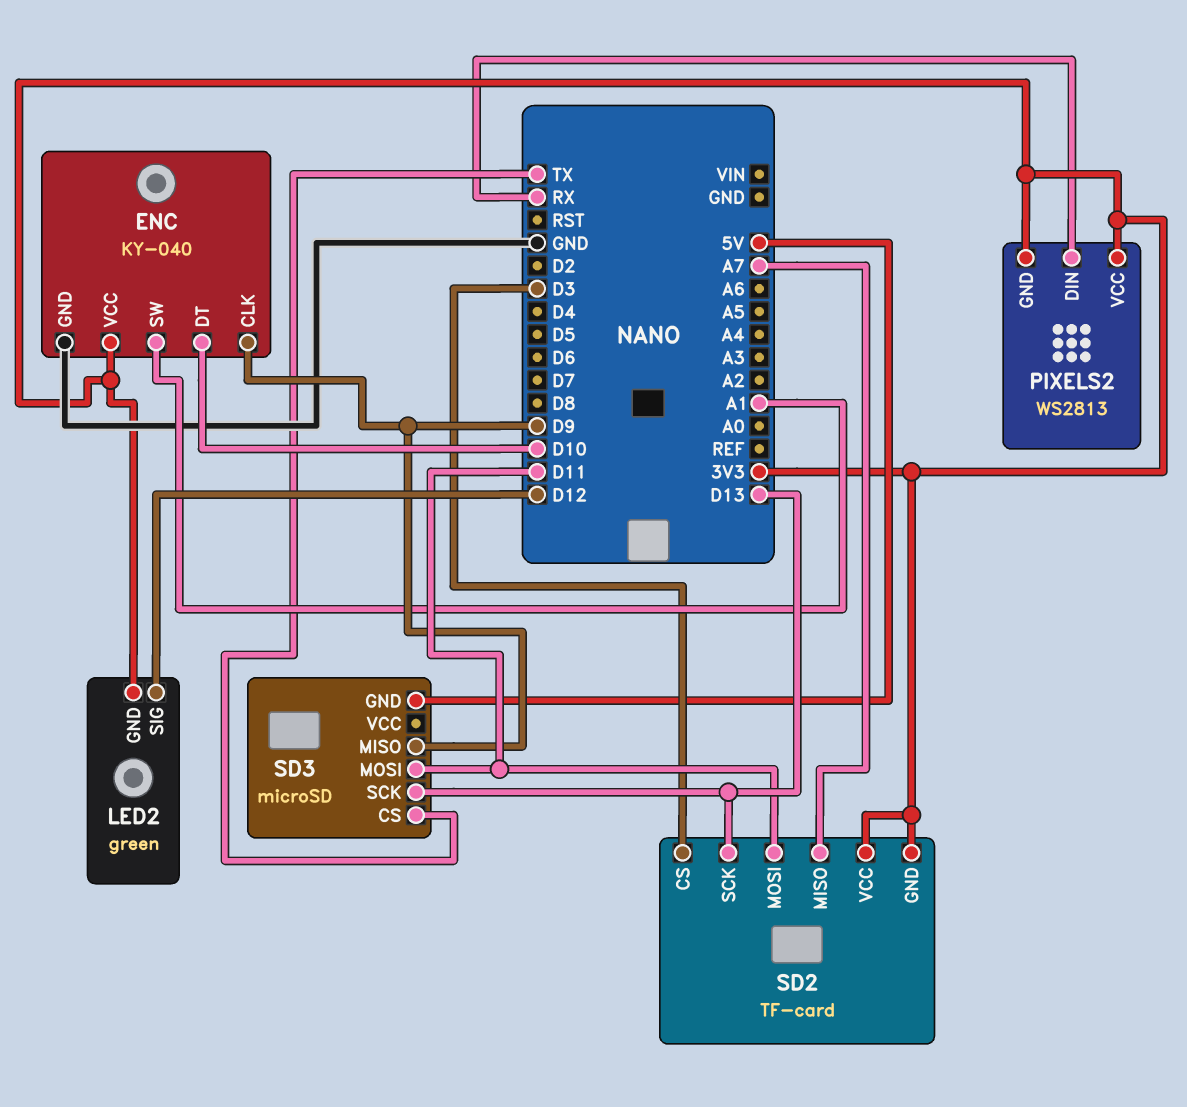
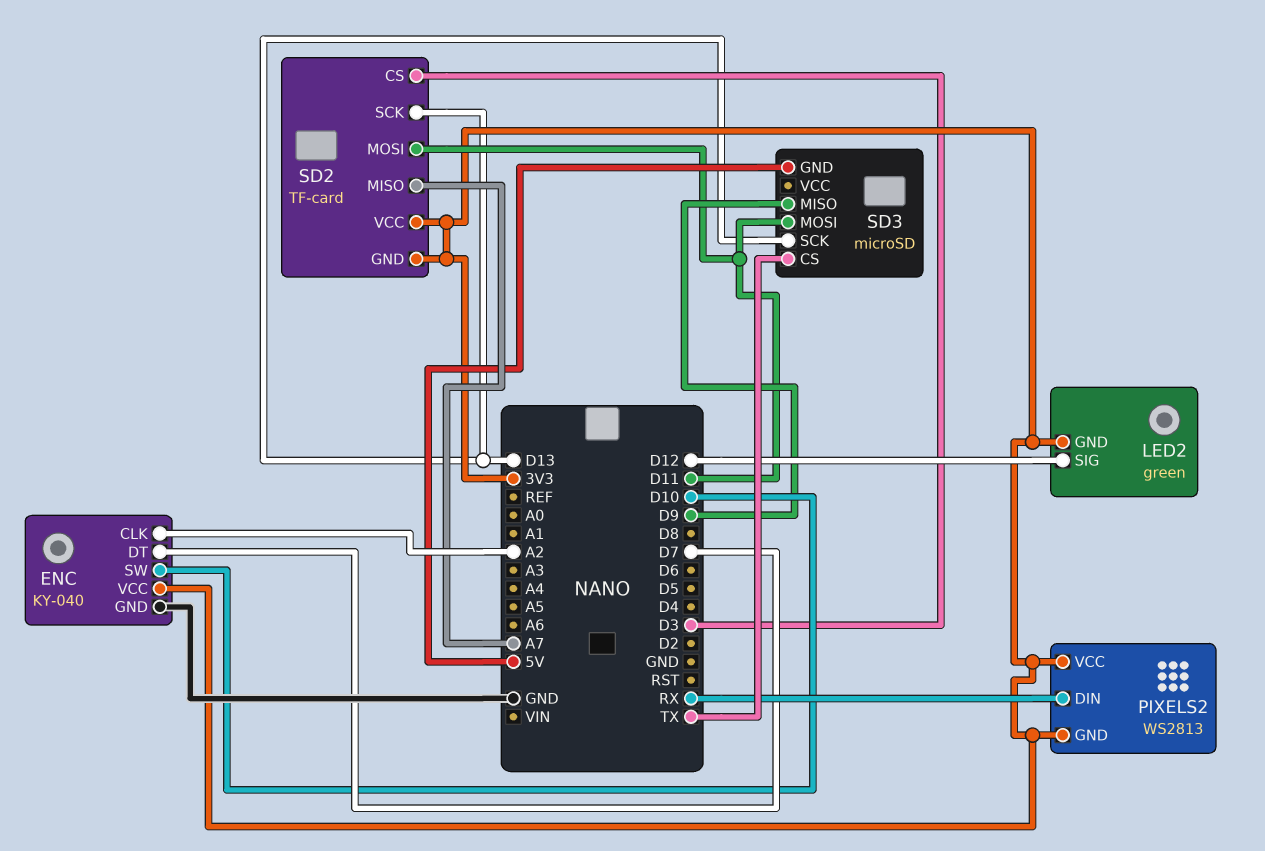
ENC pin CLK: D9 -> A2
ENC pin DT: D10 -> D7
ENC pin SW: A1 -> D10

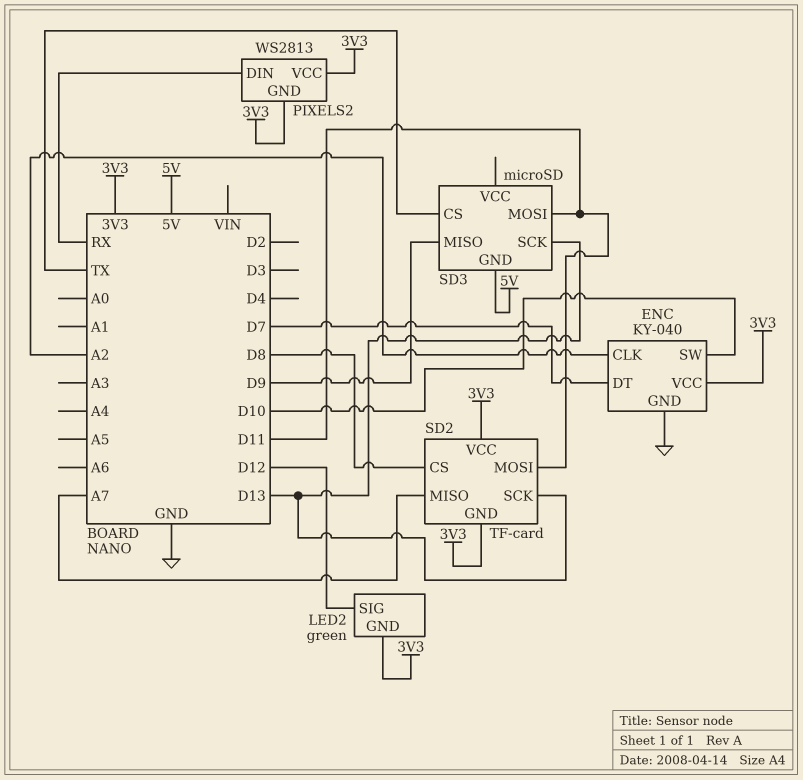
SD2 pin CS: D3 -> D8

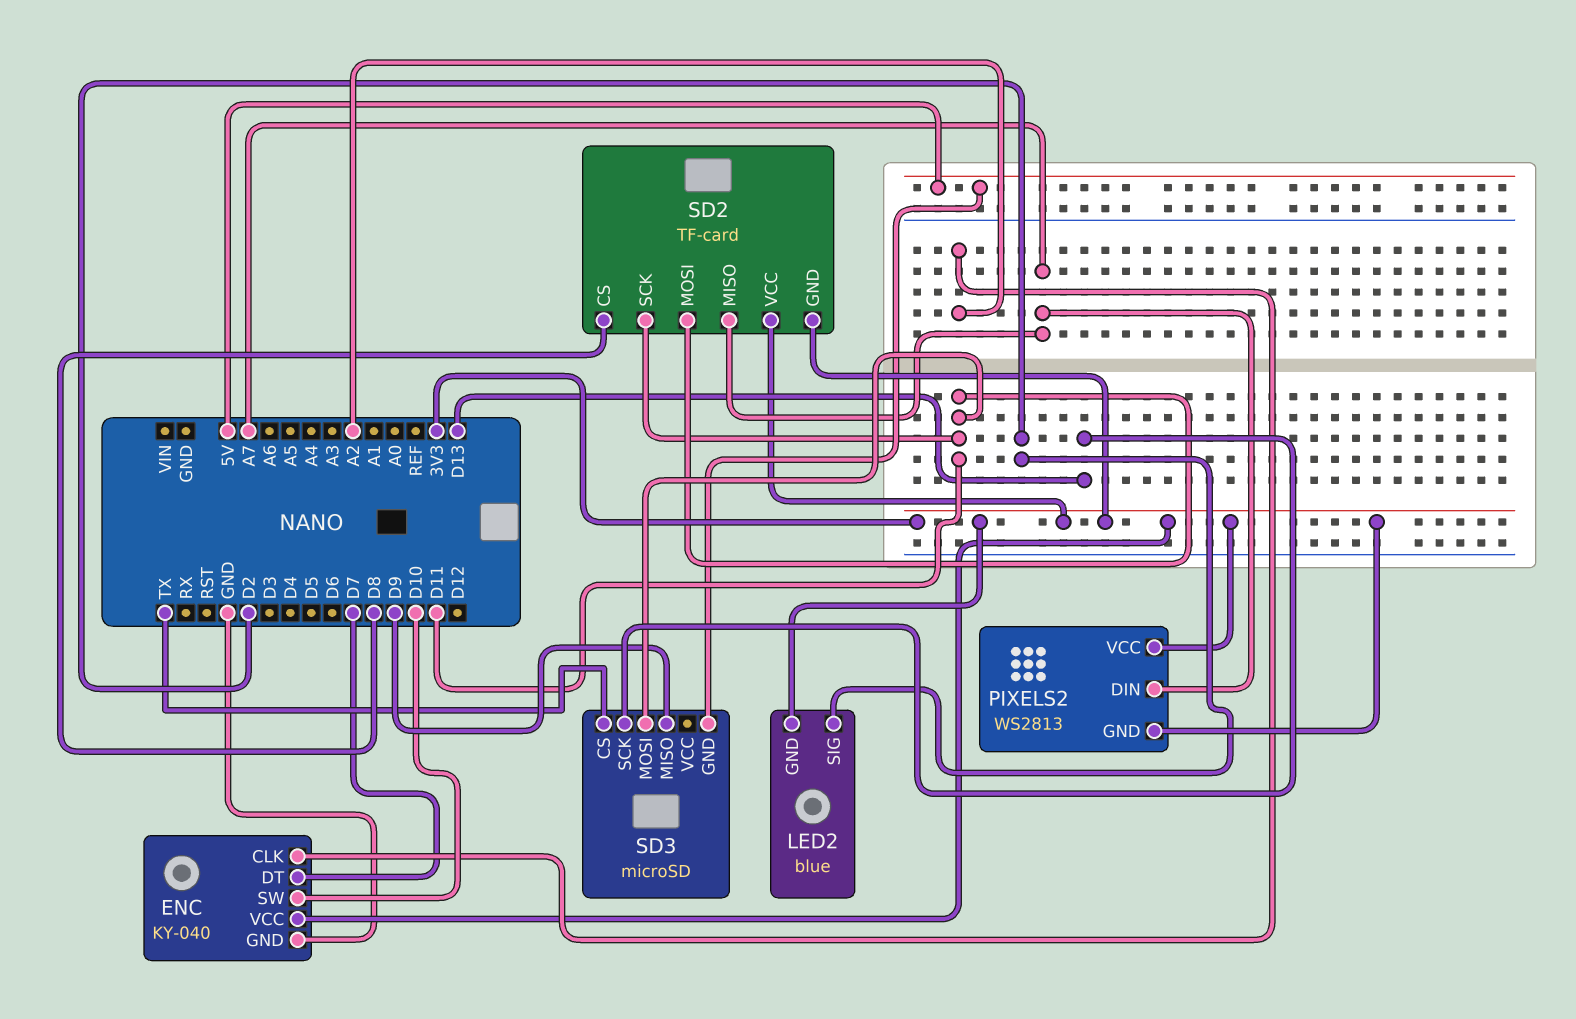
LED2: green -> blue
LED2 pin SIG: D12 -> D2
PIXELS2 pin DIN: RX -> A7
SD2 pin SCK: D13 -> D11

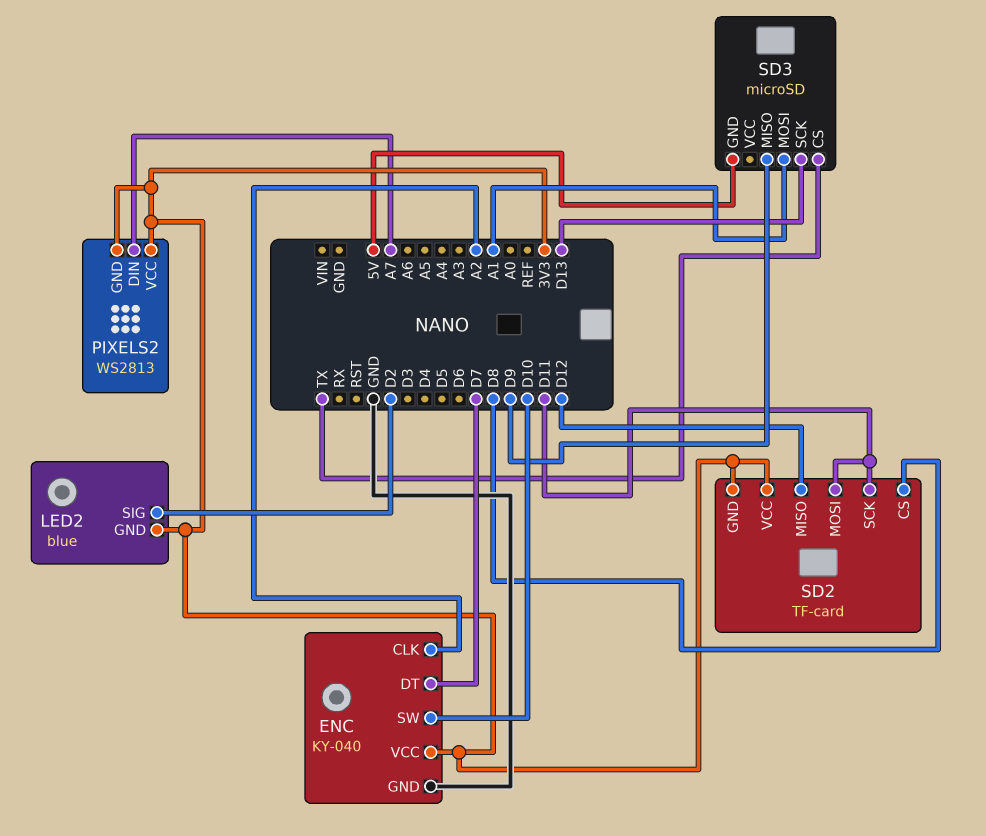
SD2 pin MISO: A7 -> D12
SD3 pin MOSI: D11 -> A1

